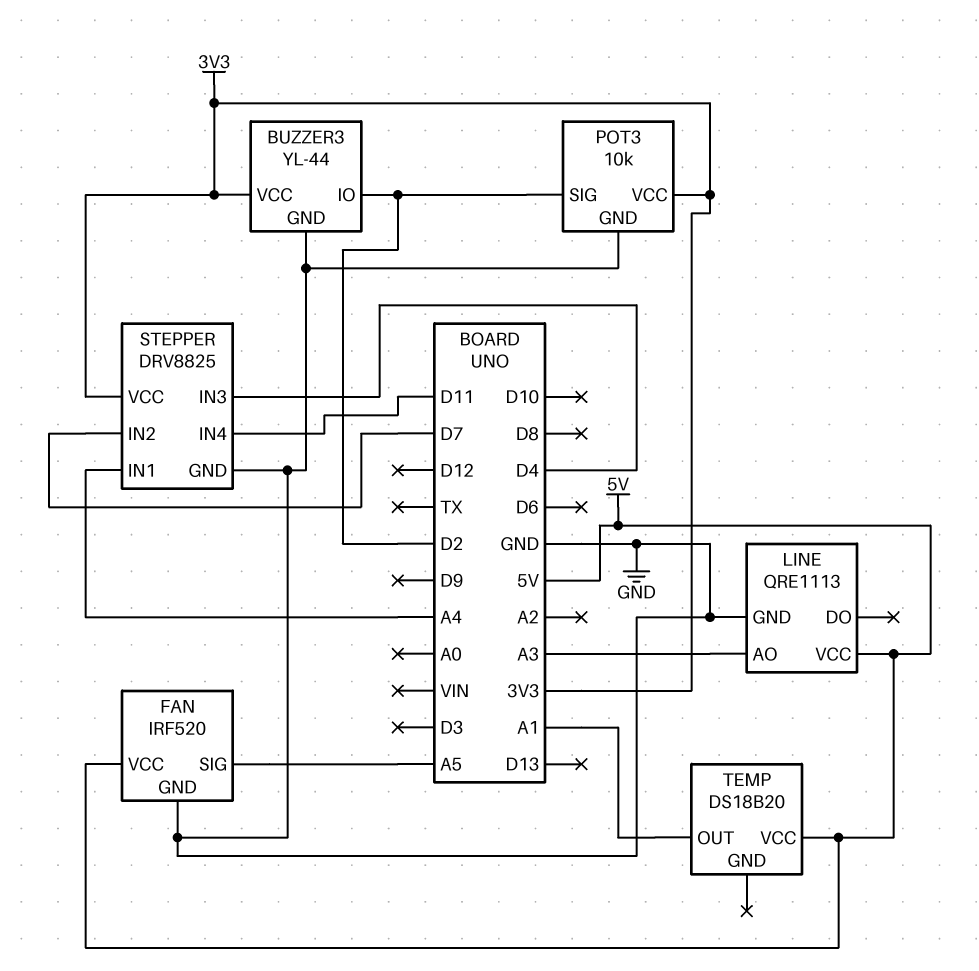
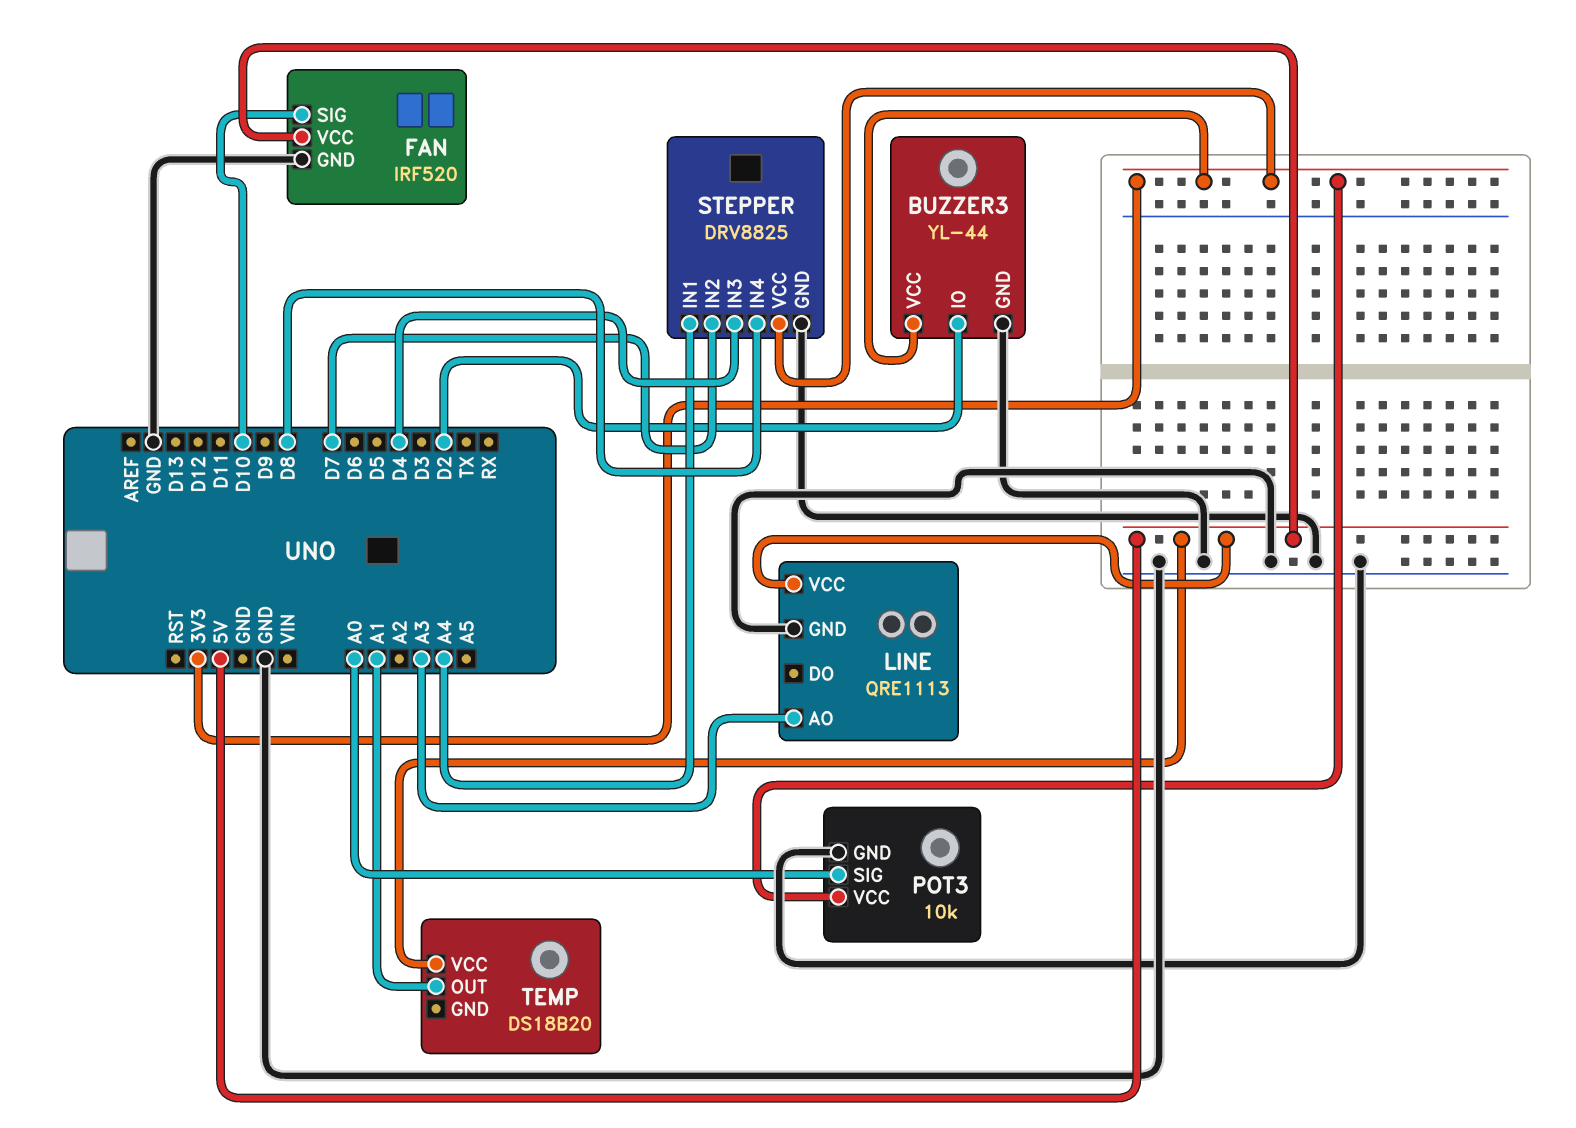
FAN pin SIG: A5 -> D10
POT3 pin SIG: D2 -> A0
STEPPER pin IN4: D11 -> D8

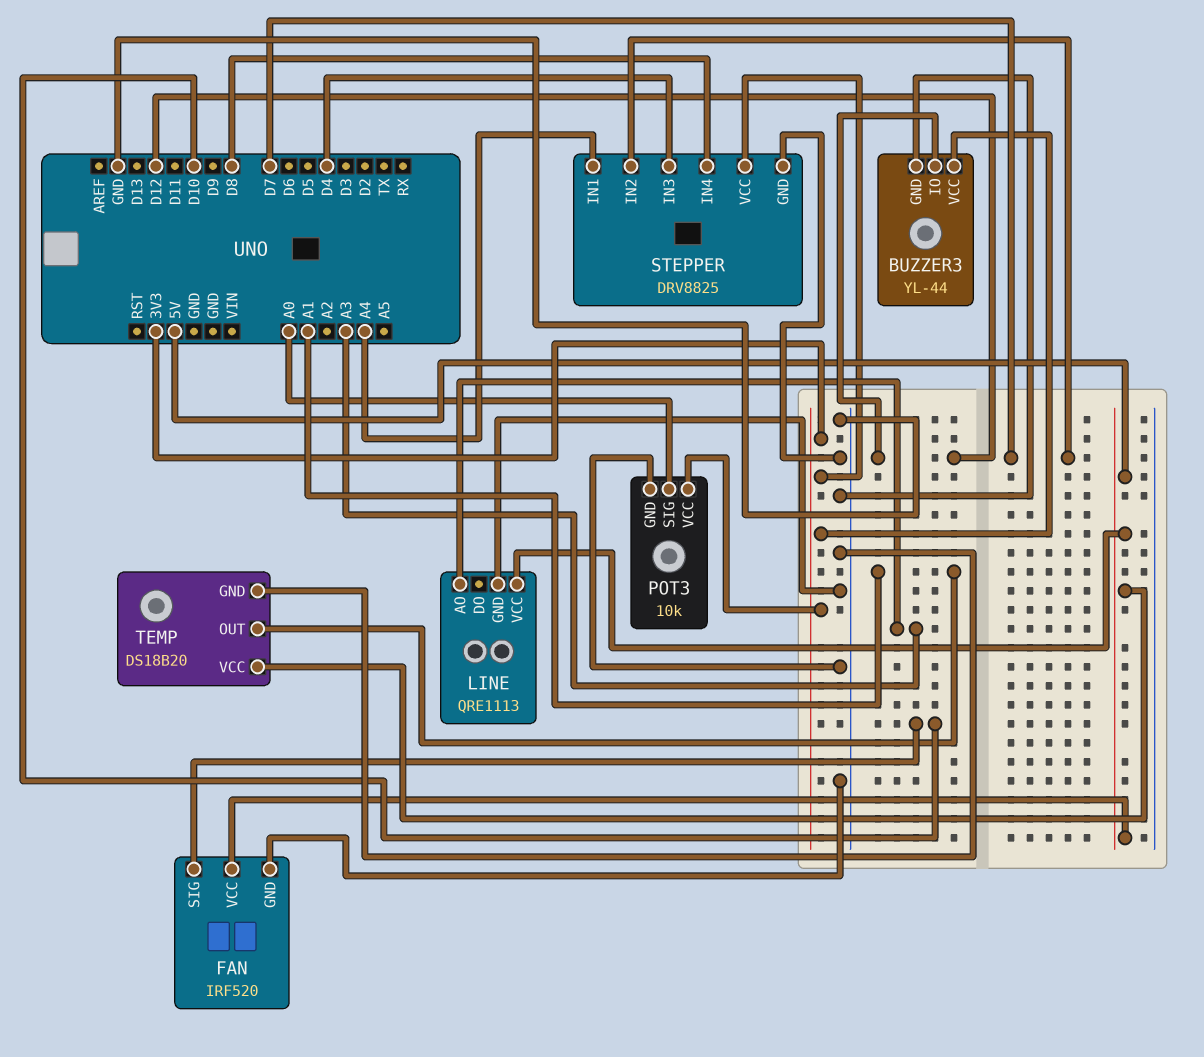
BUZZER3 pin IO: D2 -> D12
TEMP pin GND: none -> GND

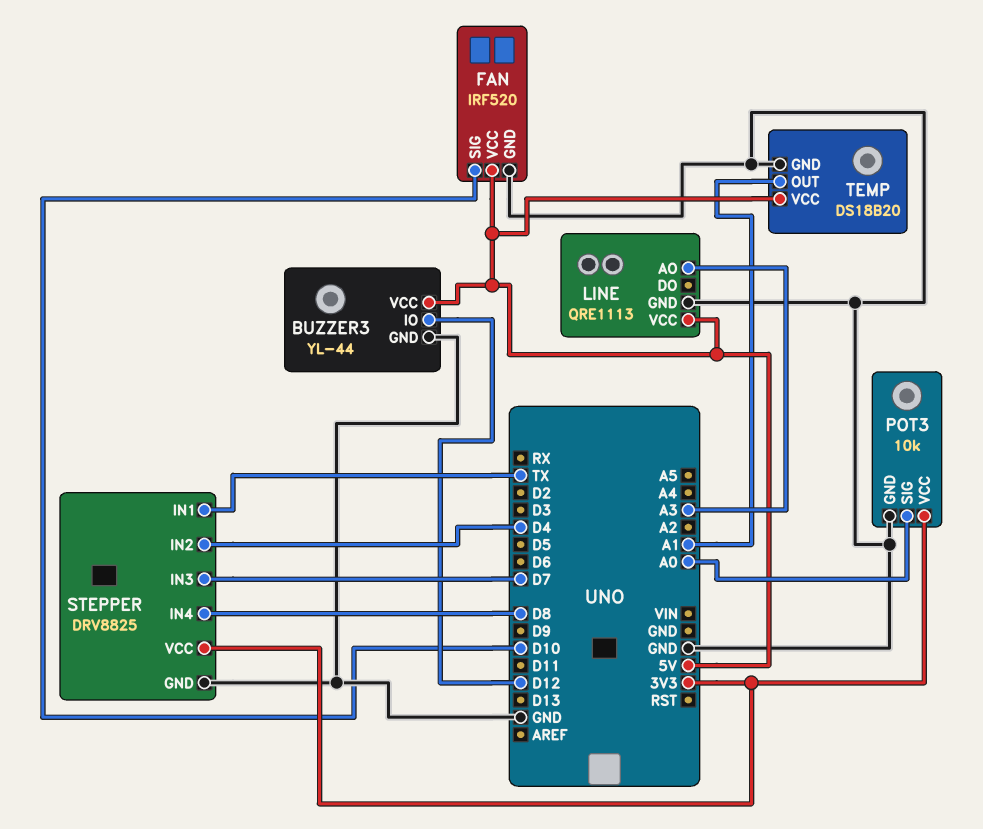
BUZZER3 pin VCC: 3V3 -> 5V
STEPPER pin IN1: A4 -> TX
STEPPER pin IN2: D7 -> D4
STEPPER pin IN3: D4 -> D7

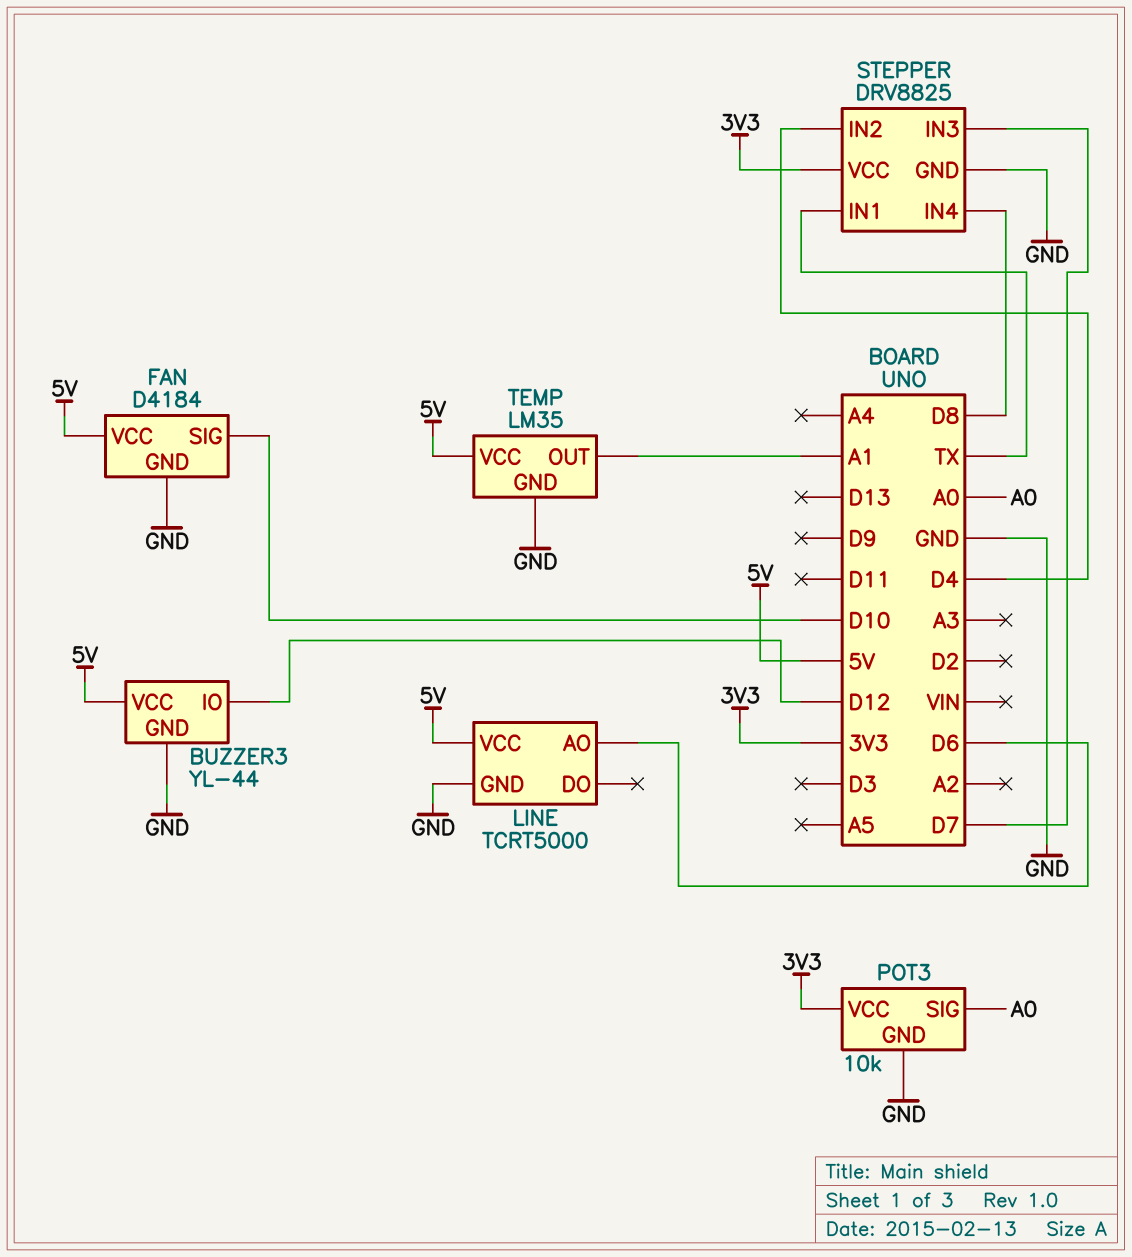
FAN: IRF520 -> D4184
LINE: QRE1113 -> TCRT5000
LINE pin AO: A3 -> D6
TEMP: DS18B20 -> LM35

